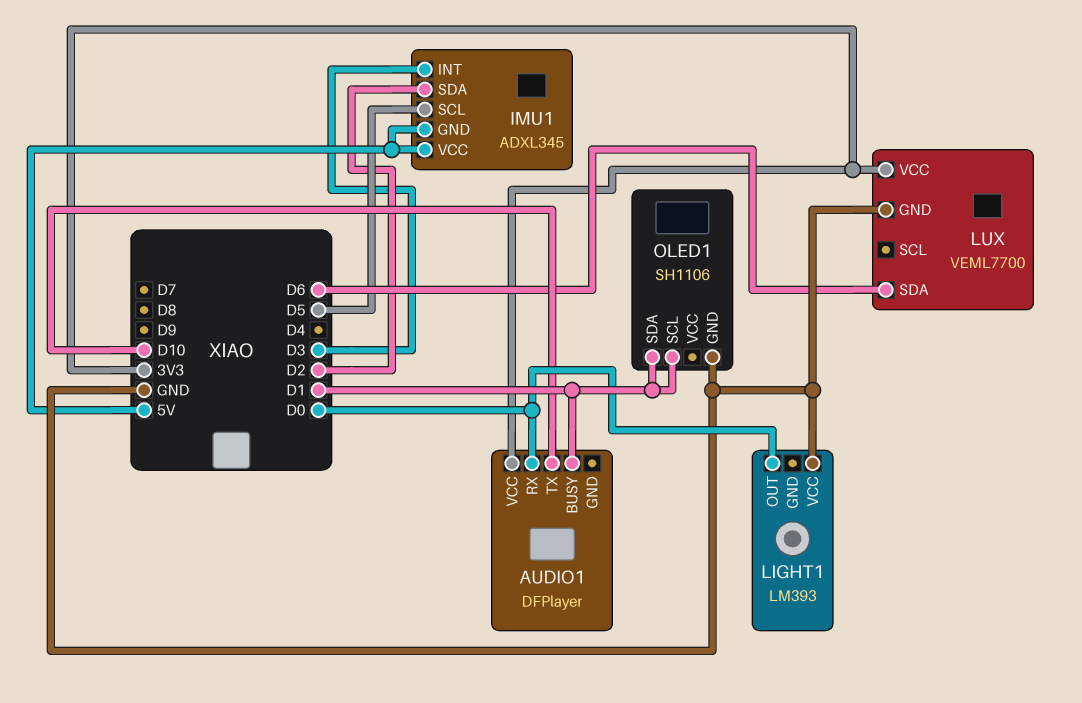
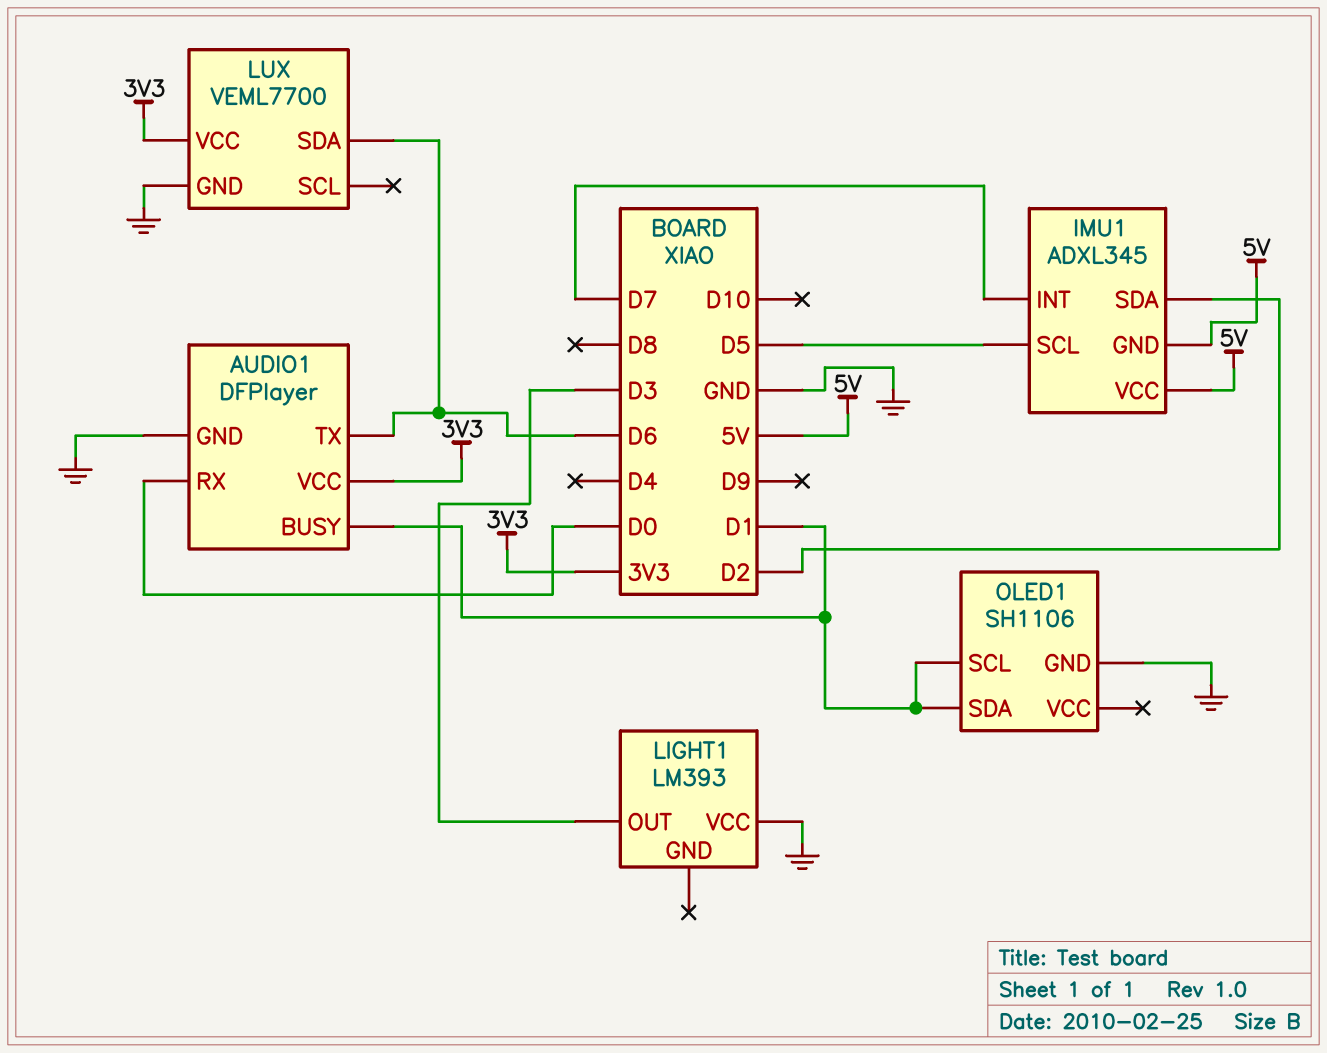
AUDIO1 pin GND: none -> GND
AUDIO1 pin TX: D10 -> D6
IMU1 pin INT: D3 -> D7
LIGHT1 pin OUT: D0 -> D3

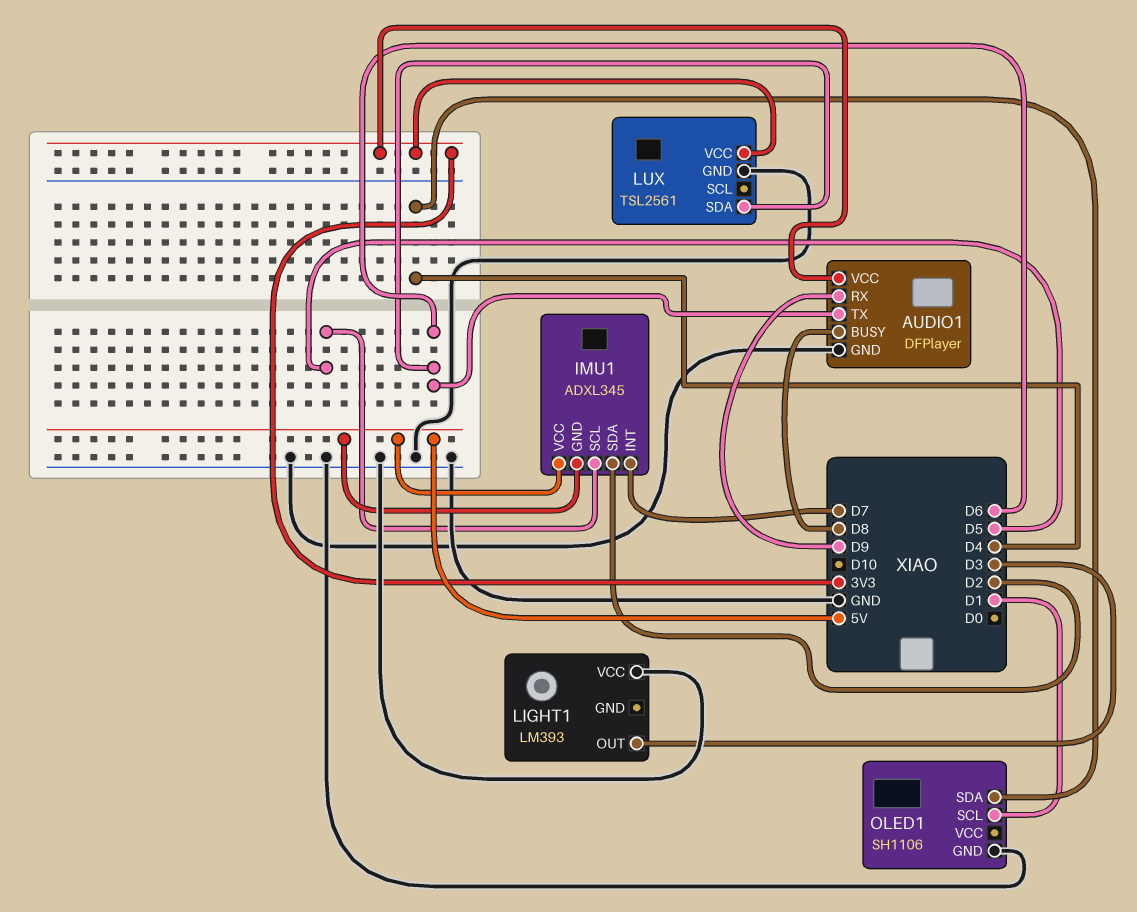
AUDIO1 pin BUSY: D1 -> D8
AUDIO1 pin RX: D0 -> D9
LUX: VEML7700 -> TSL2561
OLED1 pin SDA: D1 -> D4

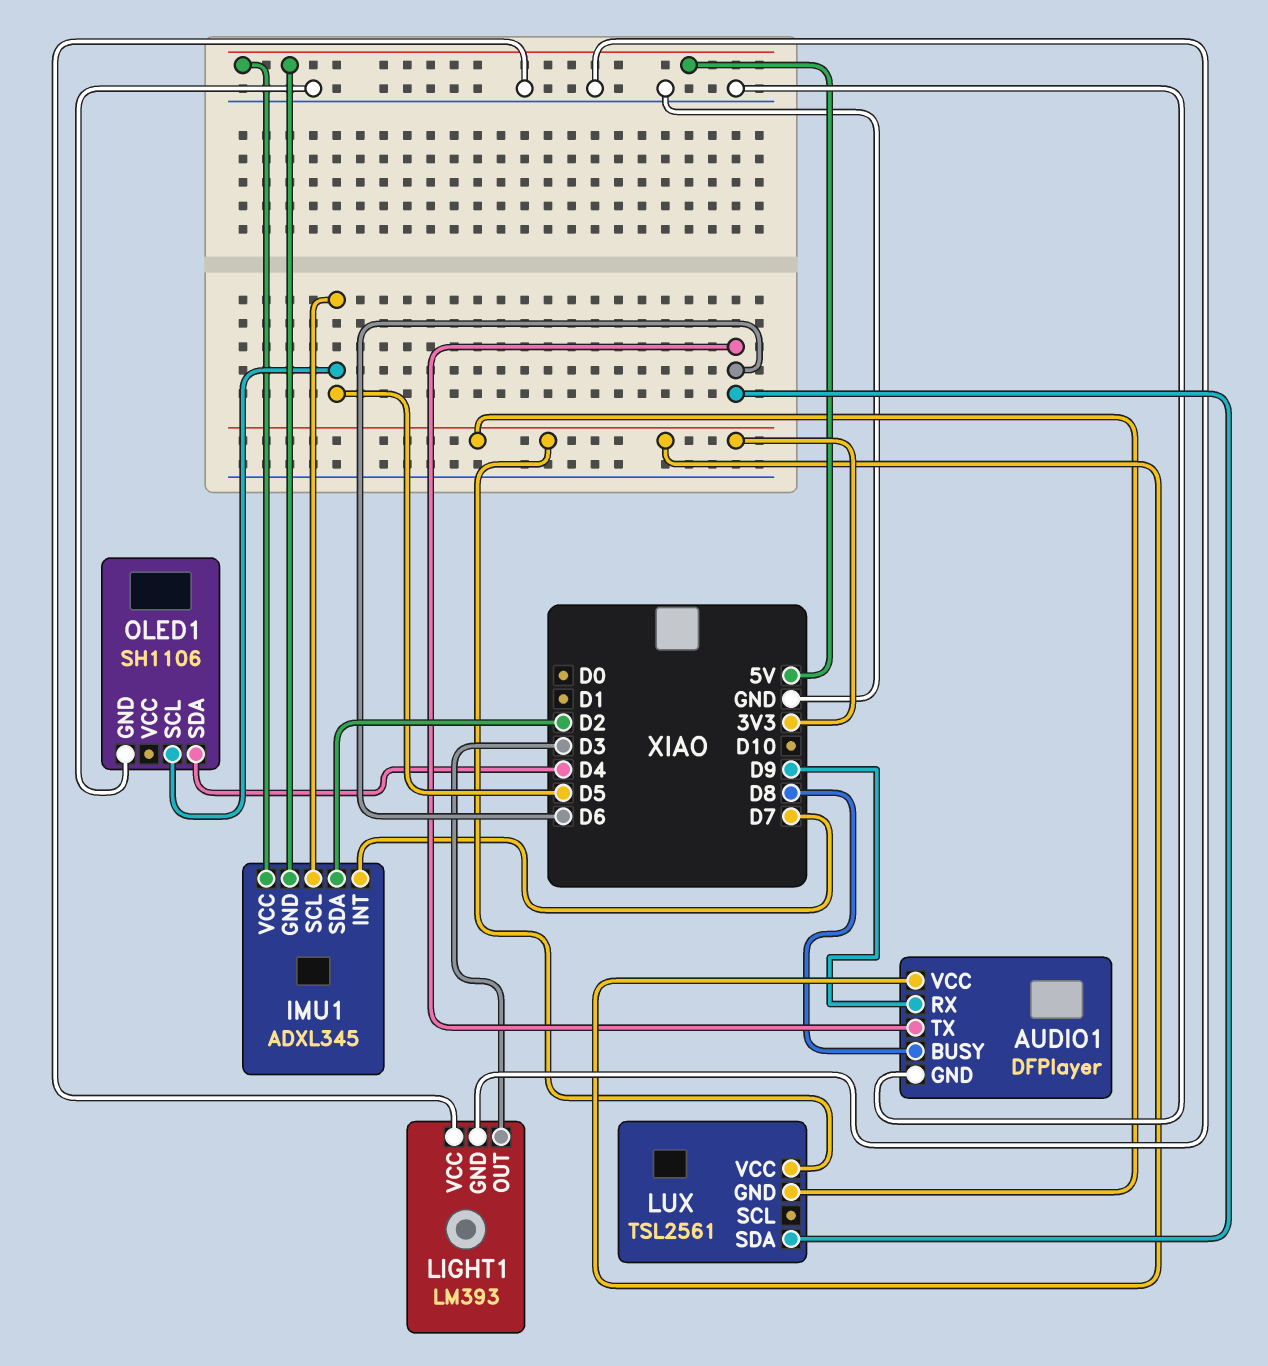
LIGHT1 pin GND: none -> GND
LUX pin GND: GND -> 3V3
OLED1 pin SCL: D1 -> D5

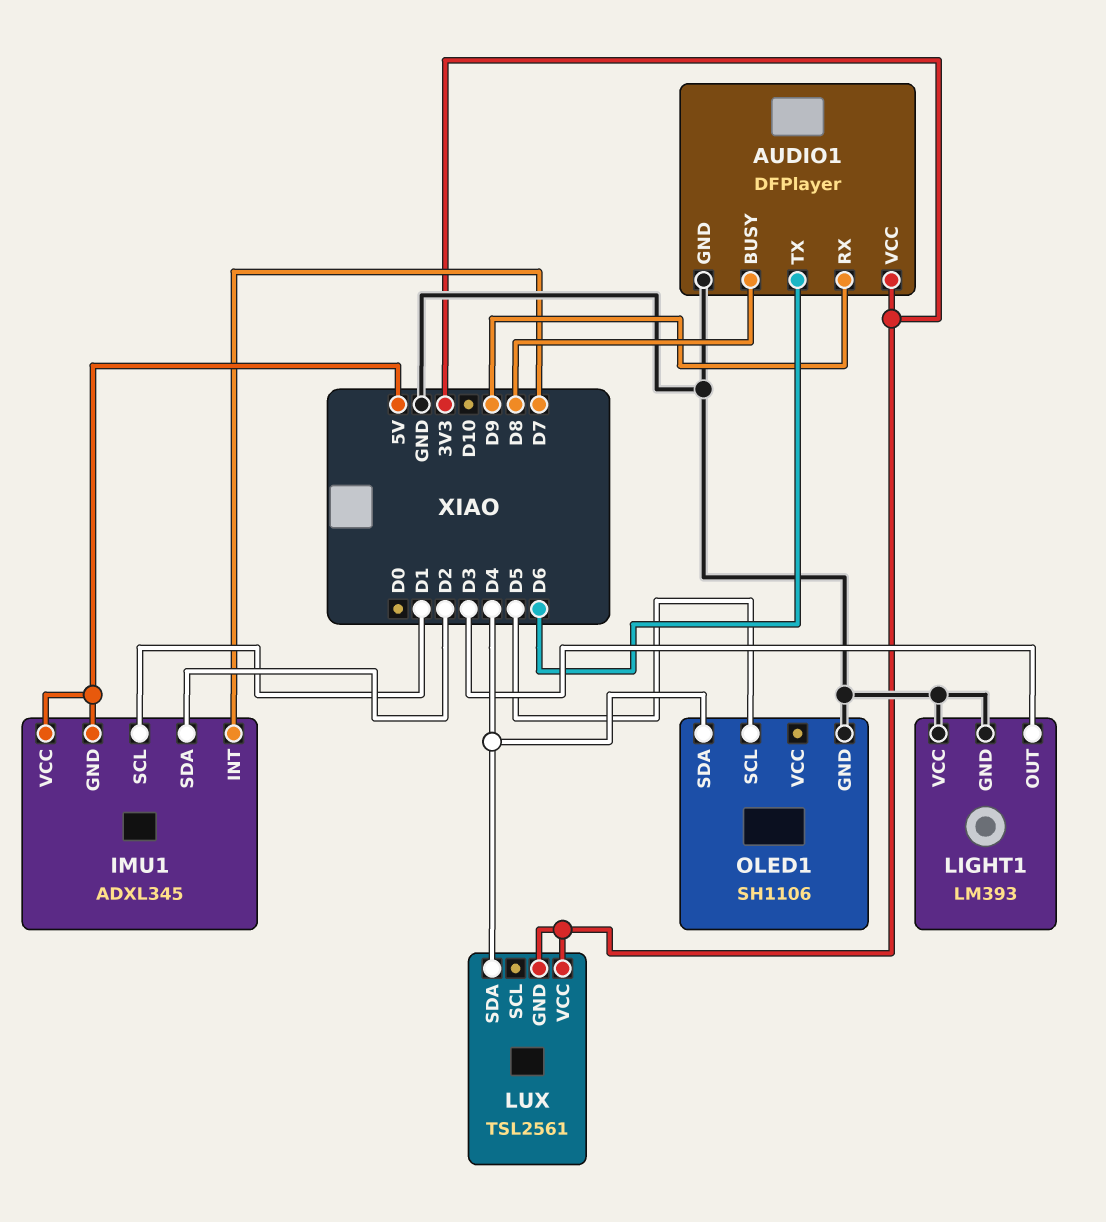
IMU1 pin SCL: D5 -> D1
LUX pin SDA: D6 -> D4

